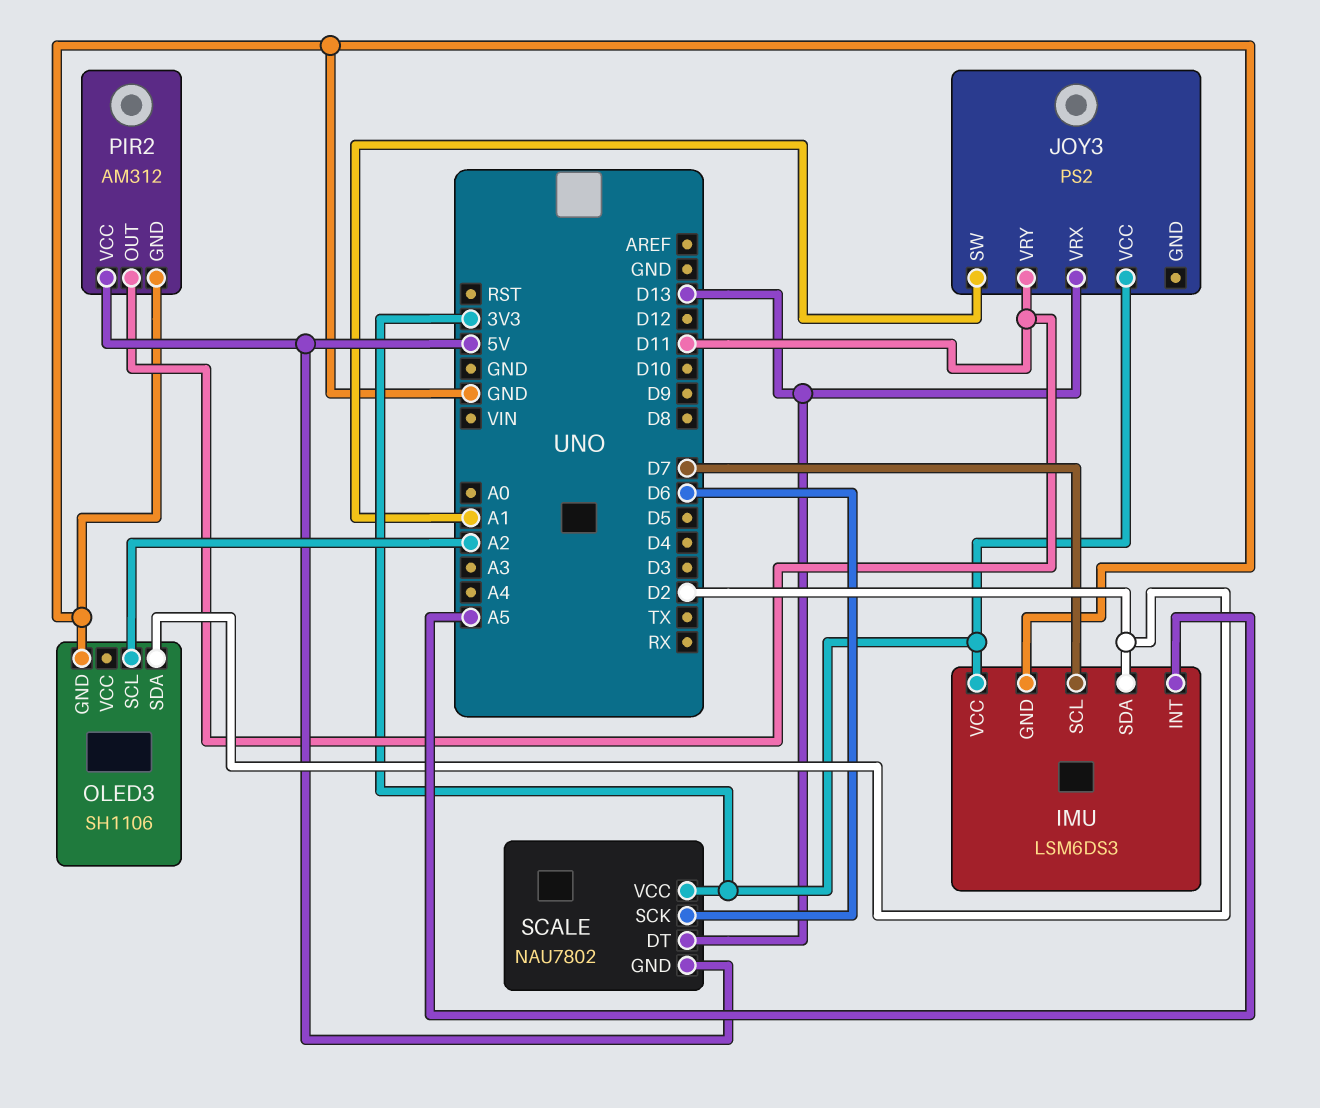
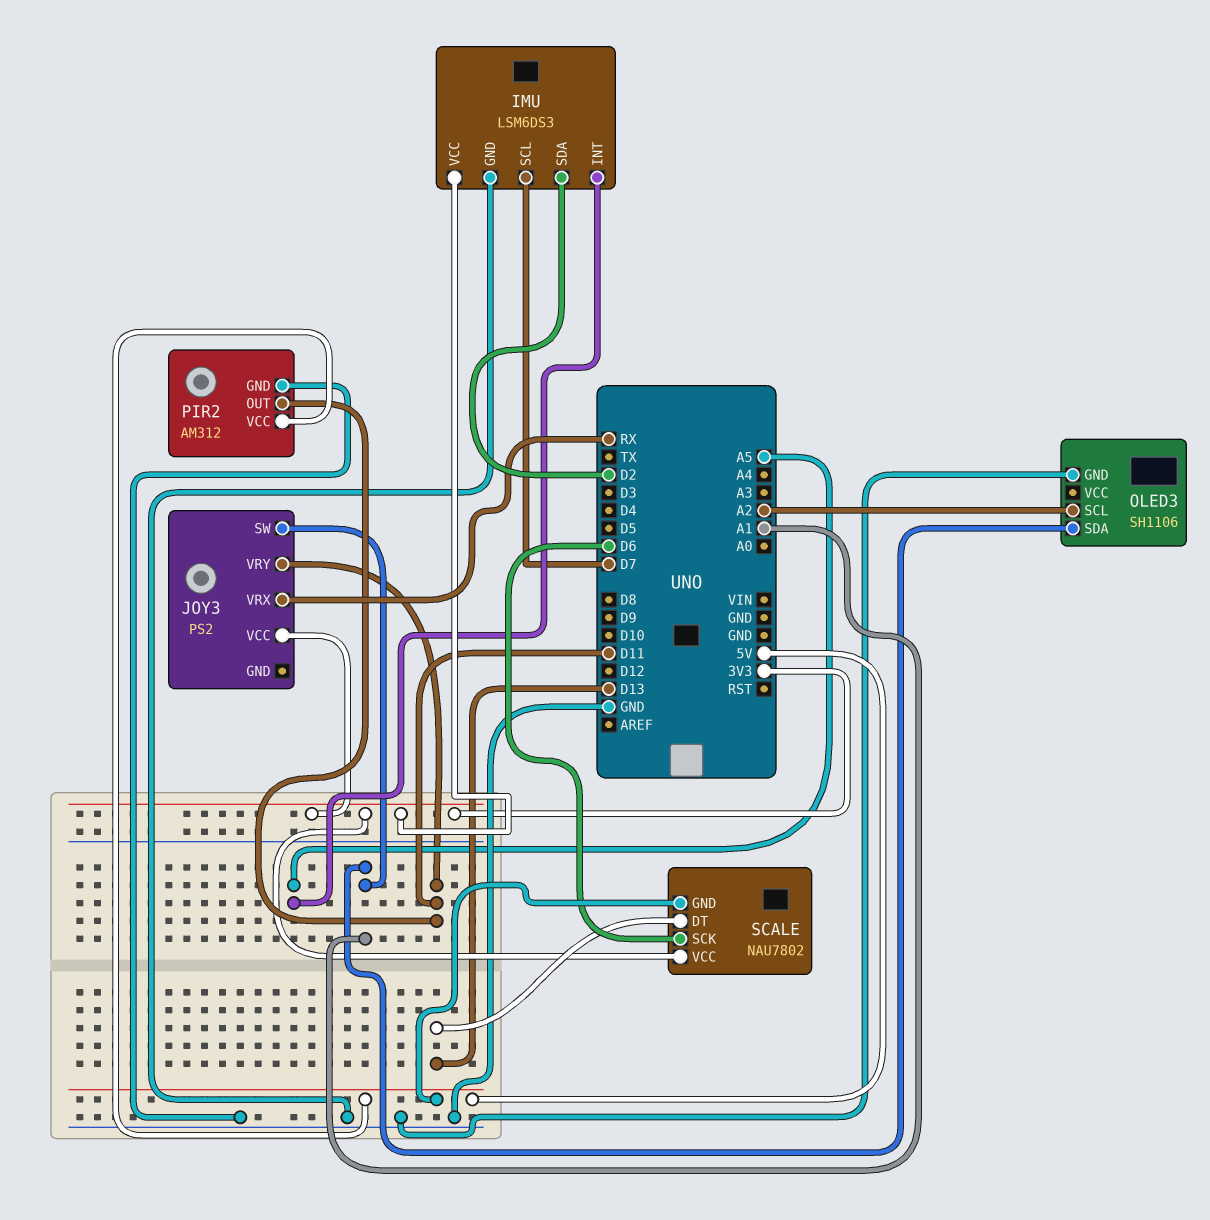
JOY3 pin VRX: D13 -> RX
OLED3 pin SDA: D2 -> A1

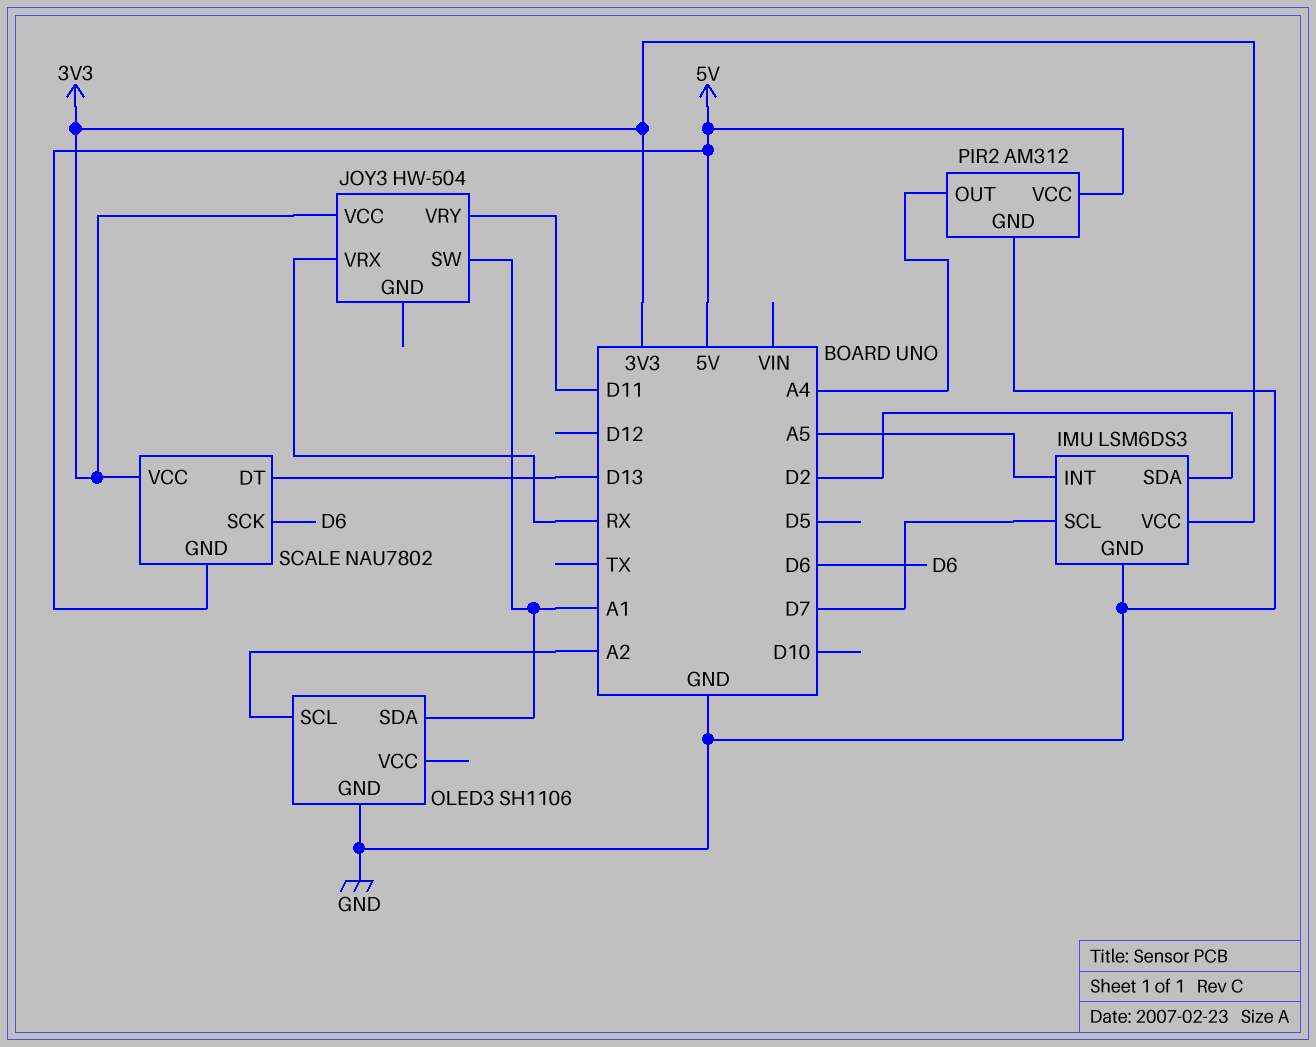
JOY3: PS2 -> HW-504
PIR2 pin OUT: D11 -> A4

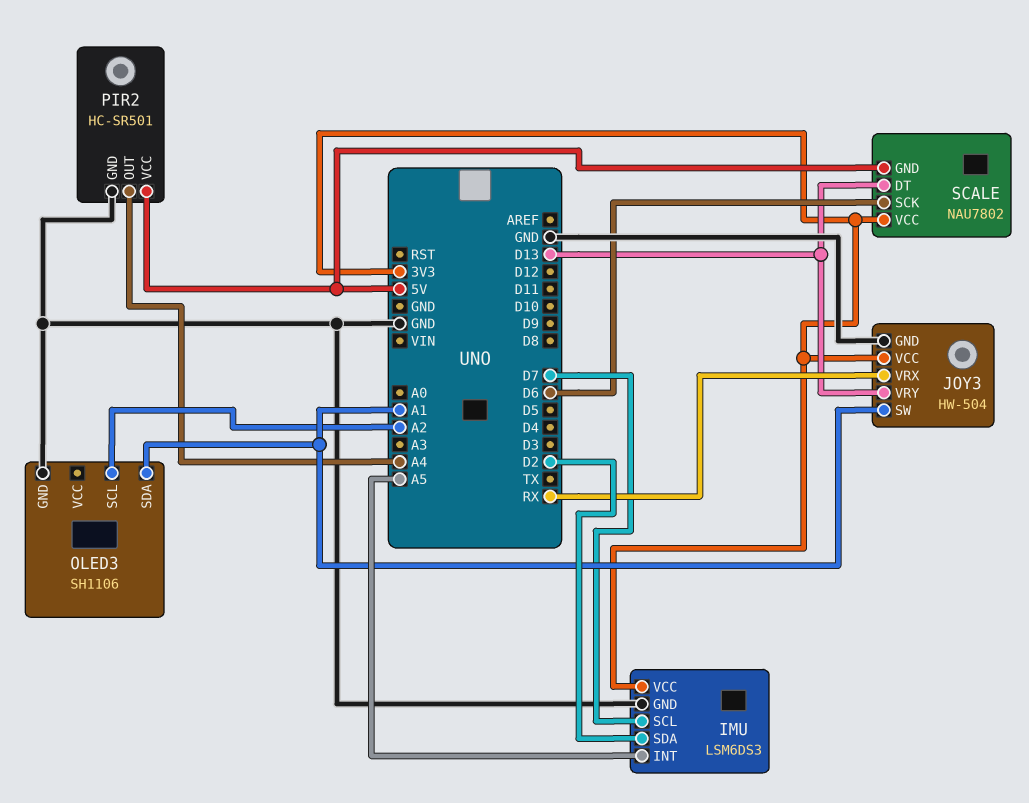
JOY3 pin GND: none -> GND
JOY3 pin VRY: D11 -> D13
PIR2: AM312 -> HC-SR501

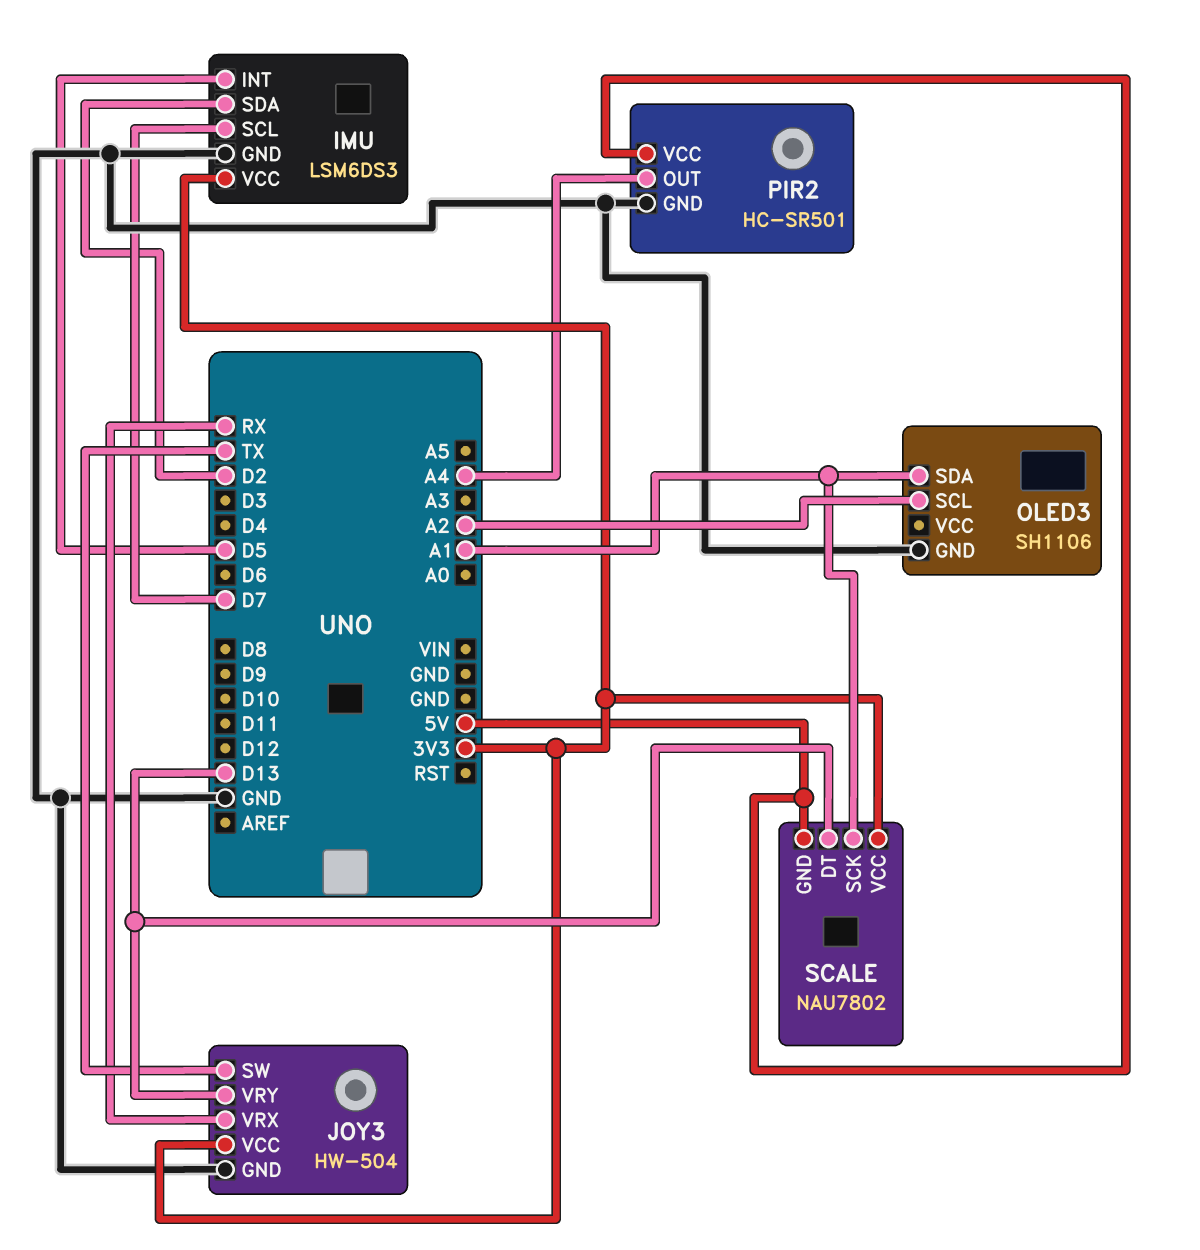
IMU pin INT: A5 -> D5
JOY3 pin SW: A1 -> TX
SCALE pin SCK: D6 -> A1

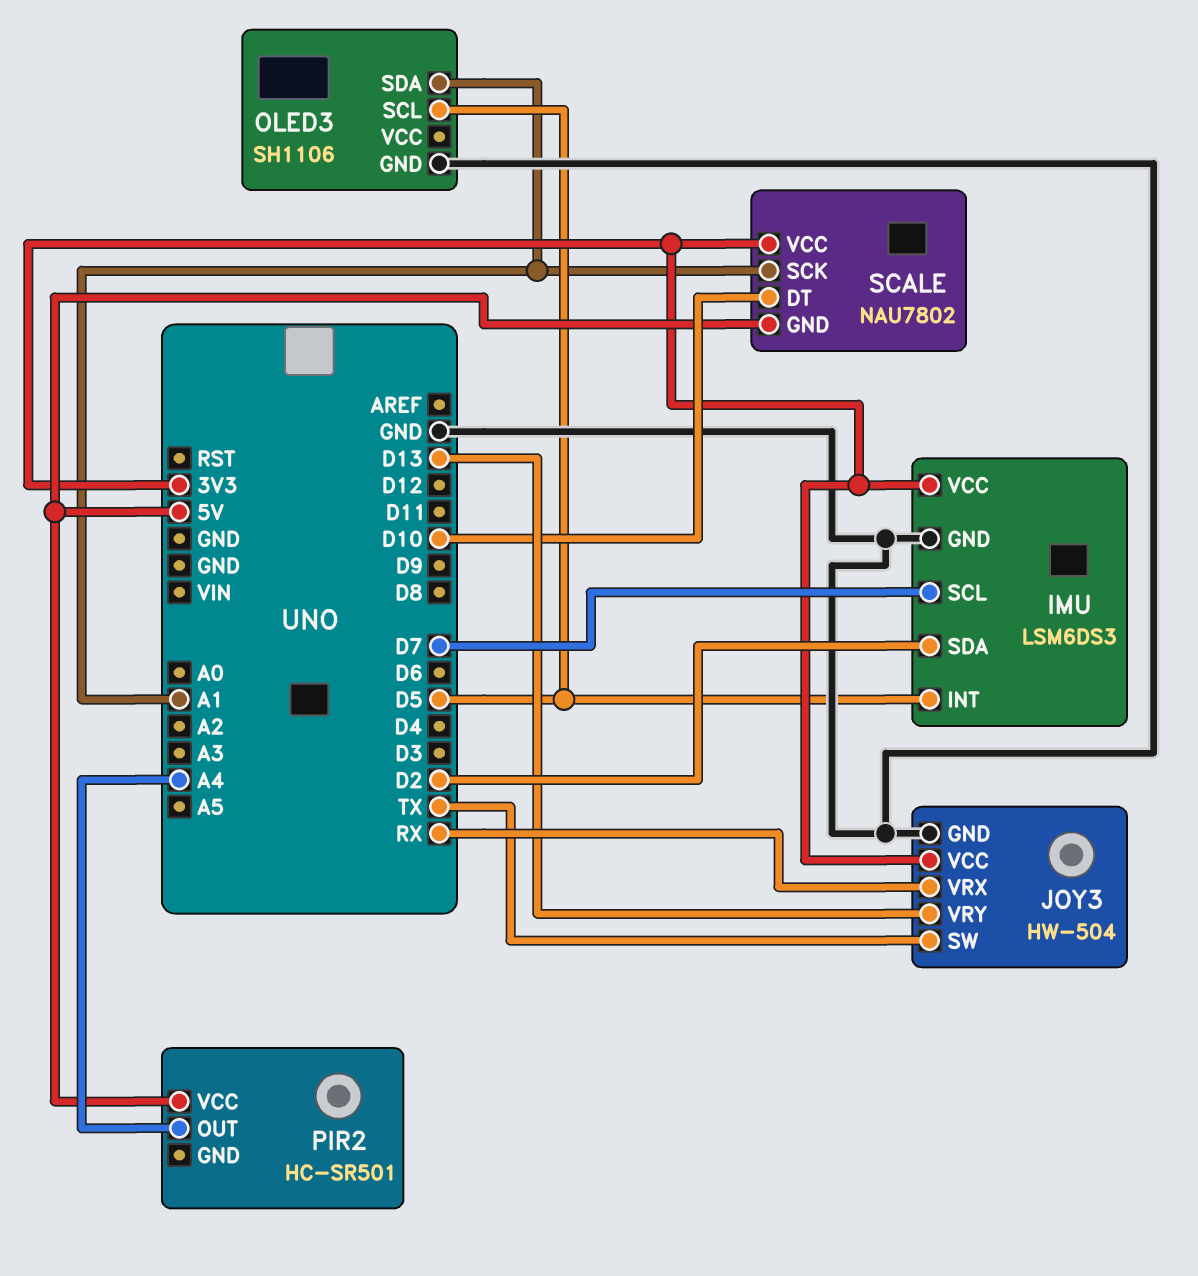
OLED3 pin SCL: A2 -> D5
PIR2 pin GND: GND -> none
SCALE pin DT: D13 -> D10

